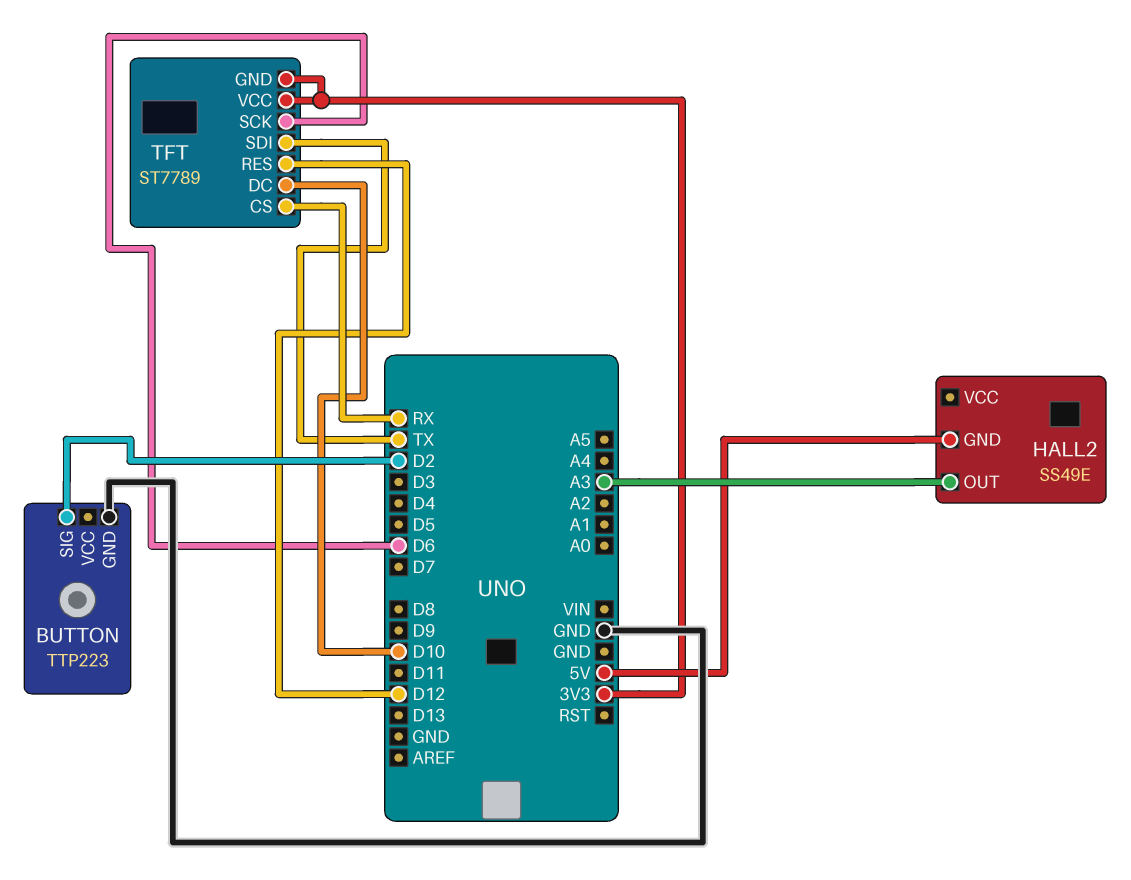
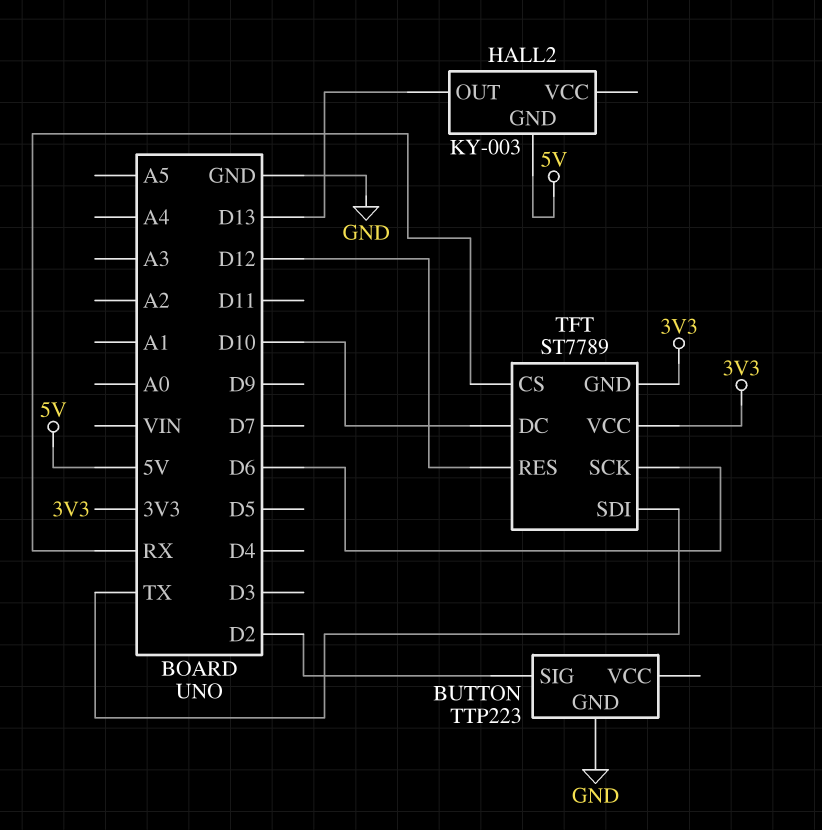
HALL2: SS49E -> KY-003
HALL2 pin OUT: A3 -> D13

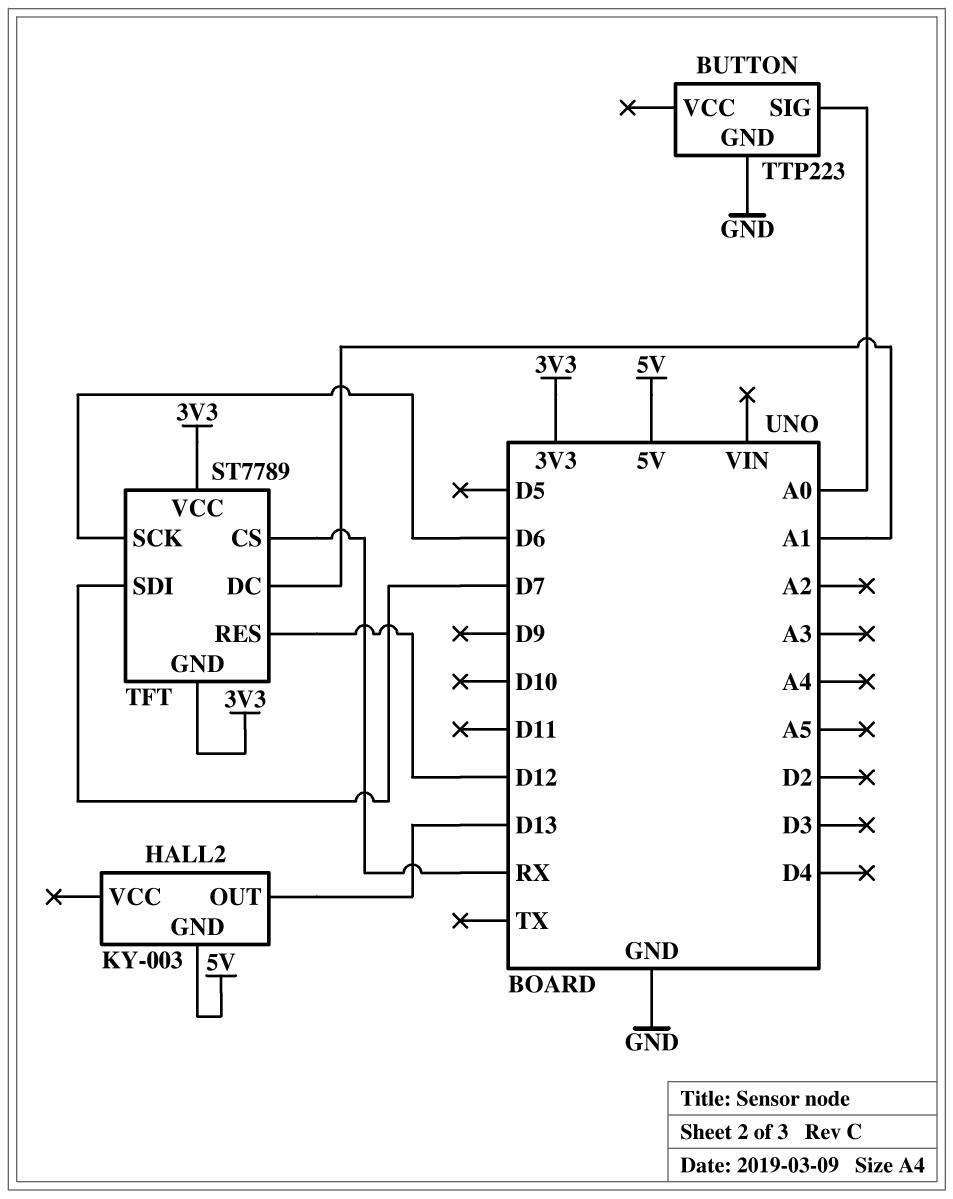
BUTTON pin SIG: D2 -> A0
TFT pin DC: D10 -> A1
TFT pin SDI: TX -> D7

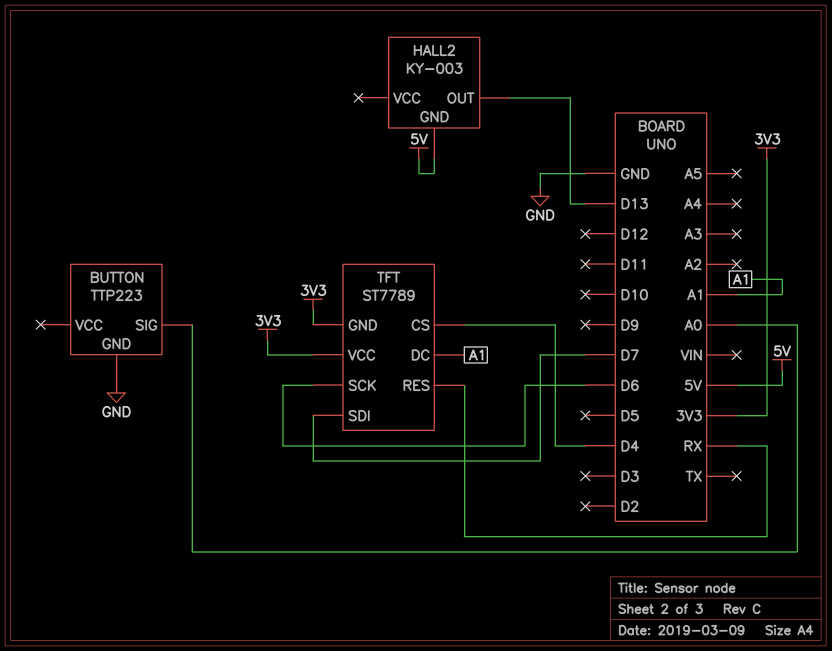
TFT pin CS: RX -> D4
TFT pin RES: D12 -> RX

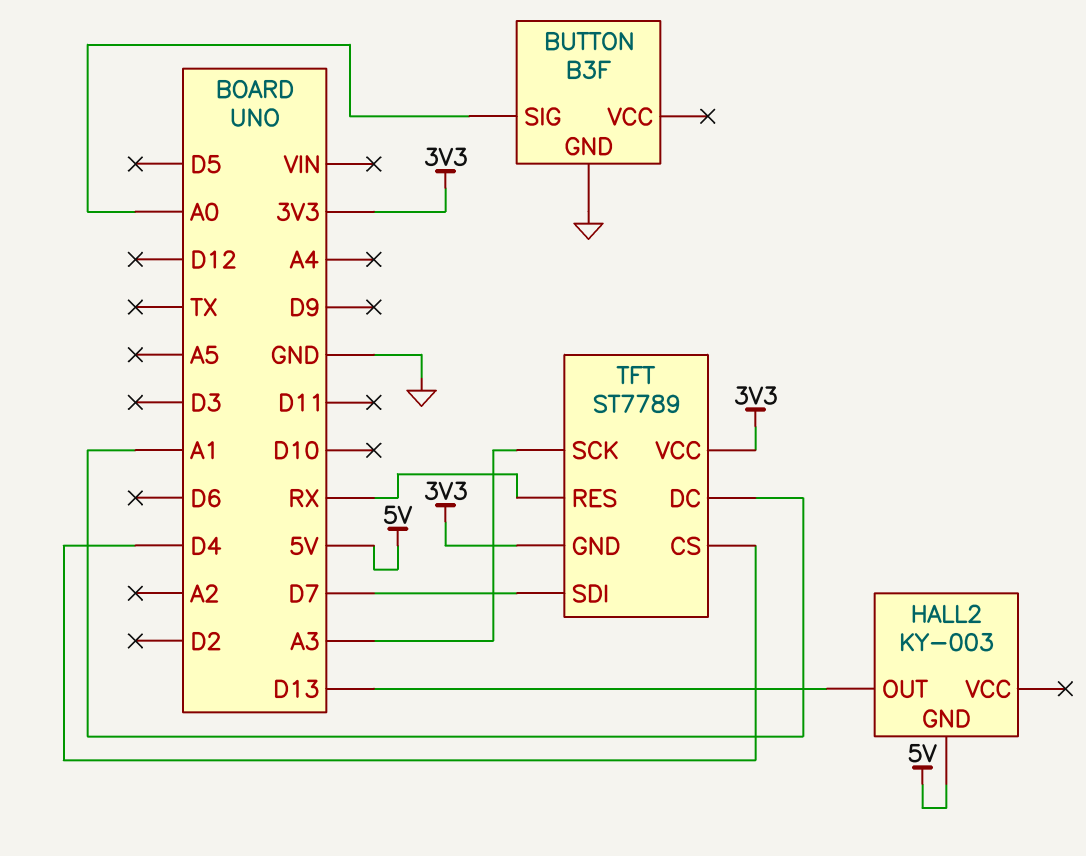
BUTTON: TTP223 -> B3F
TFT pin SCK: D6 -> A3

